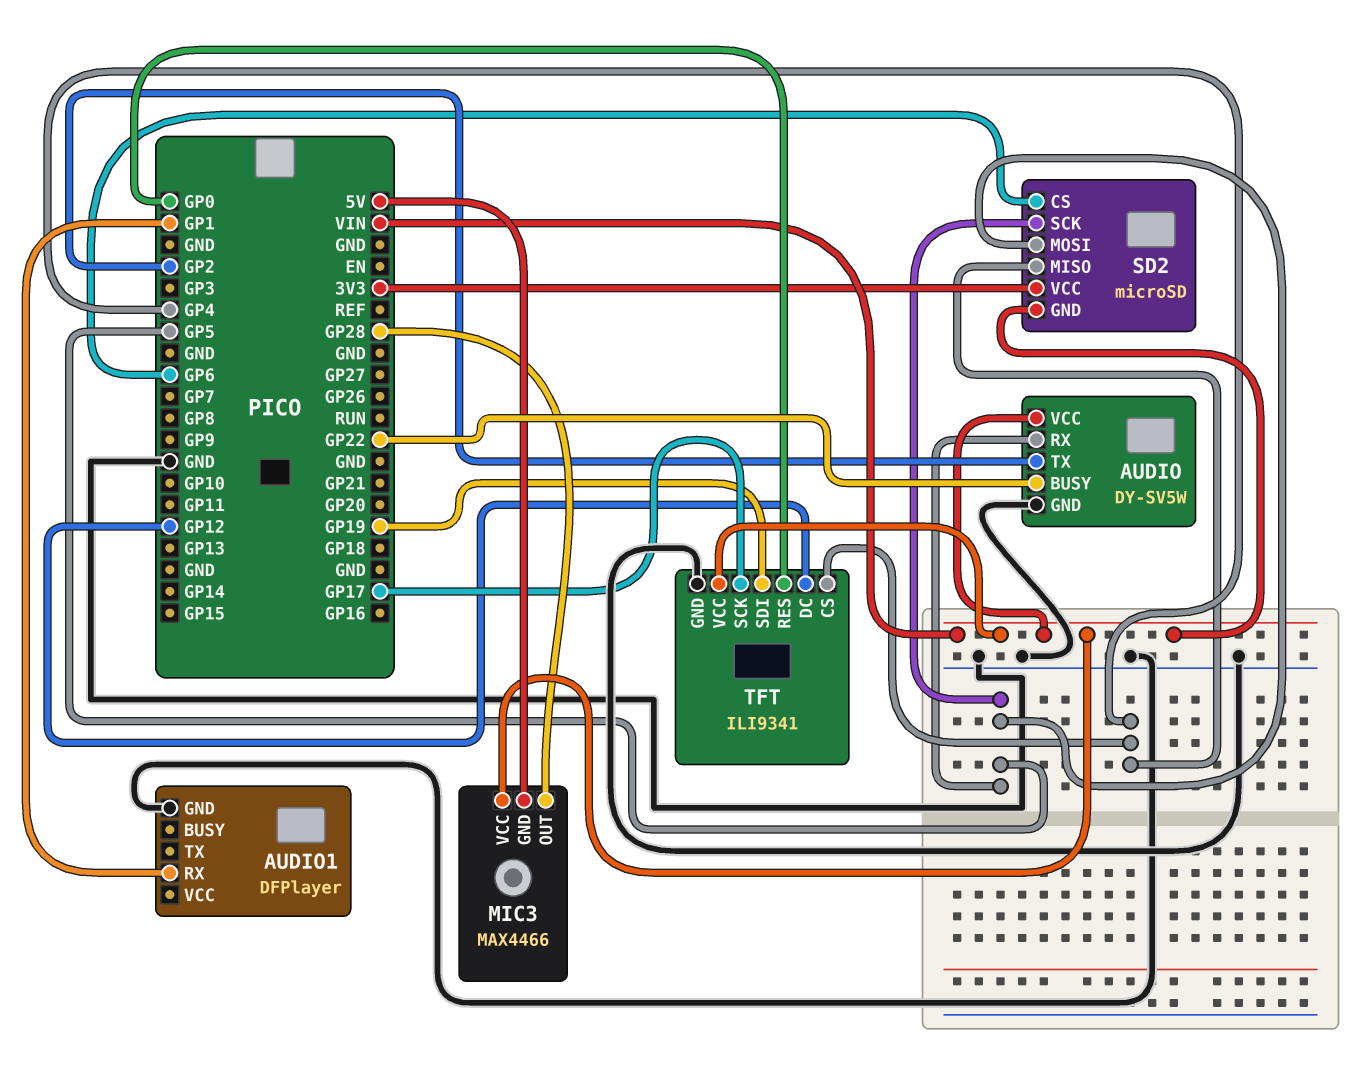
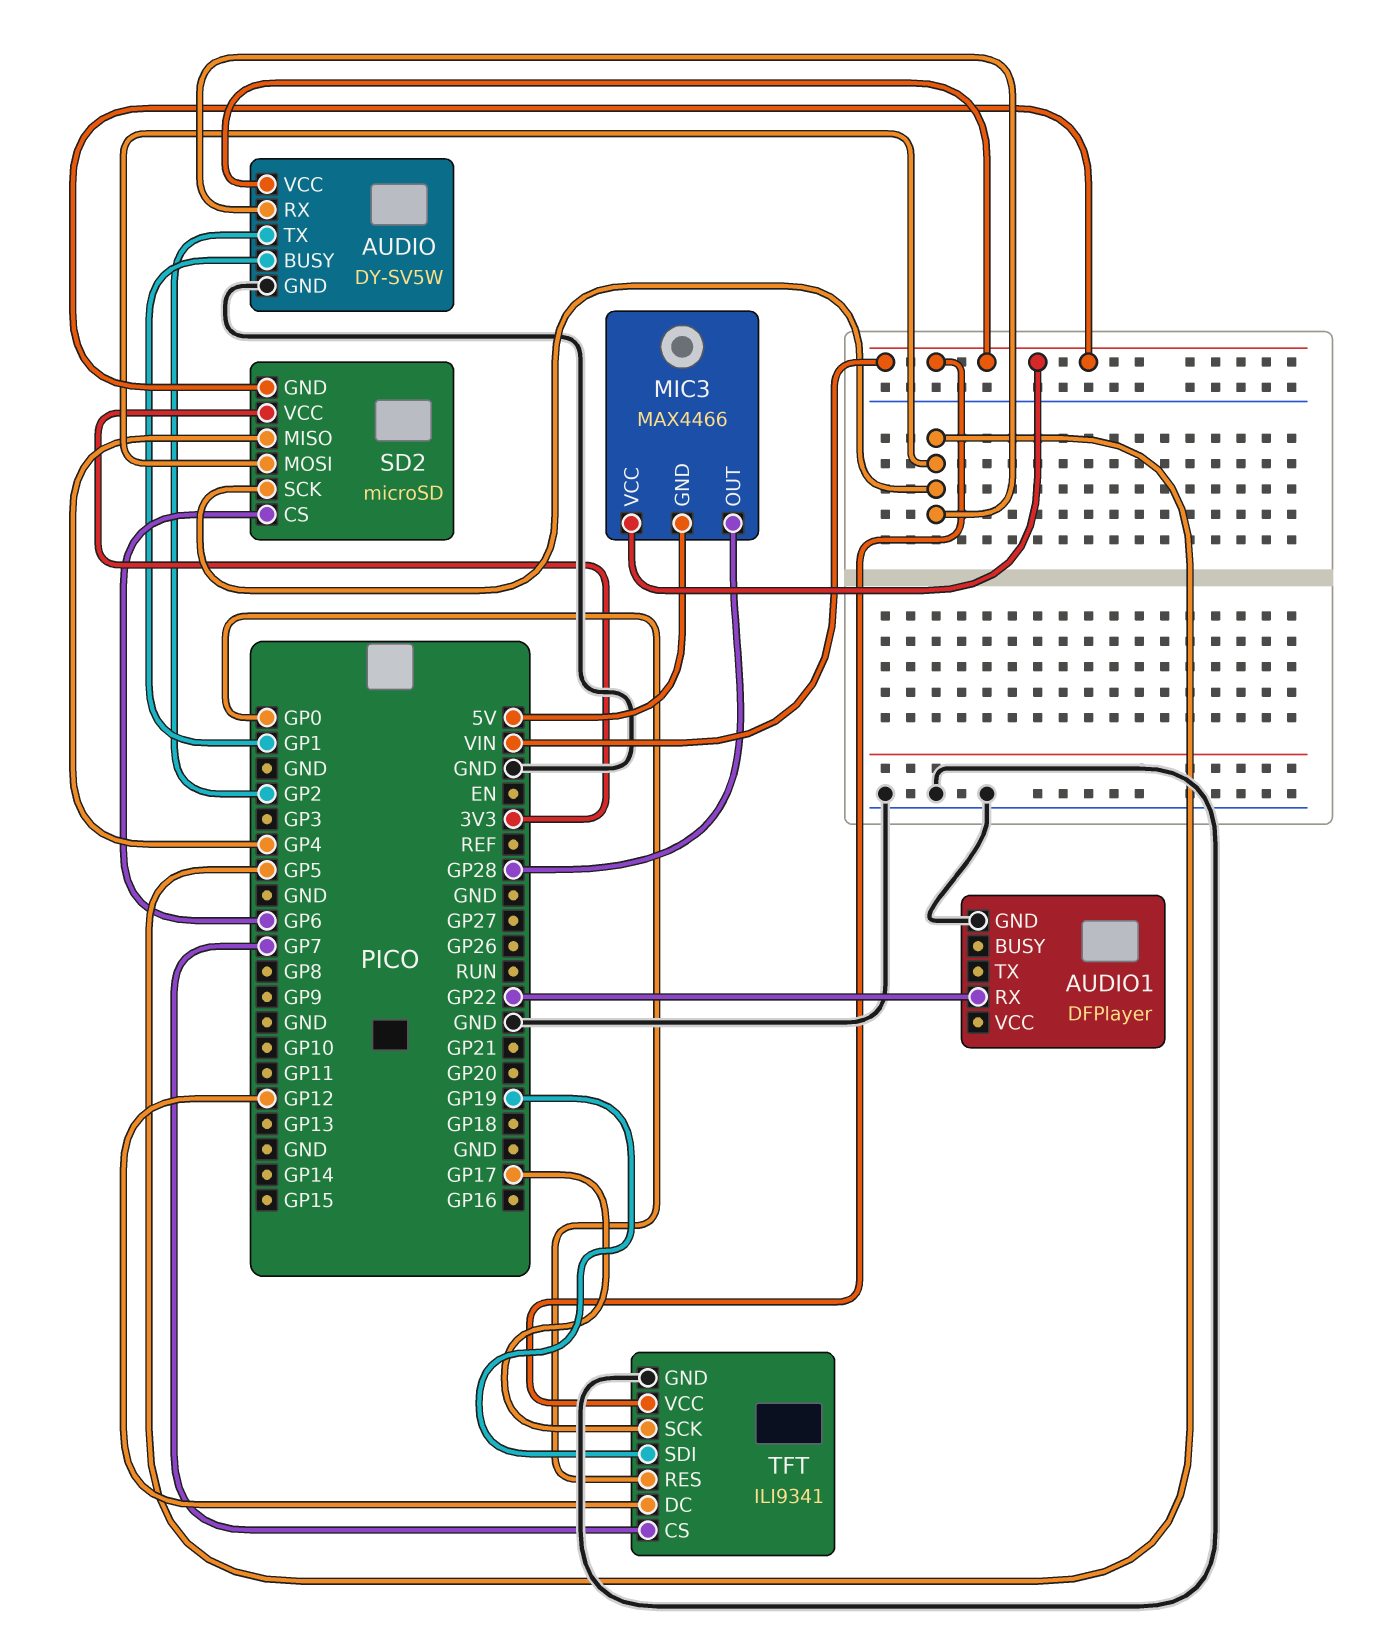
AUDIO pin BUSY: GP22 -> GP1
AUDIO1 pin RX: GP1 -> GP22
TFT pin CS: GP4 -> GP7

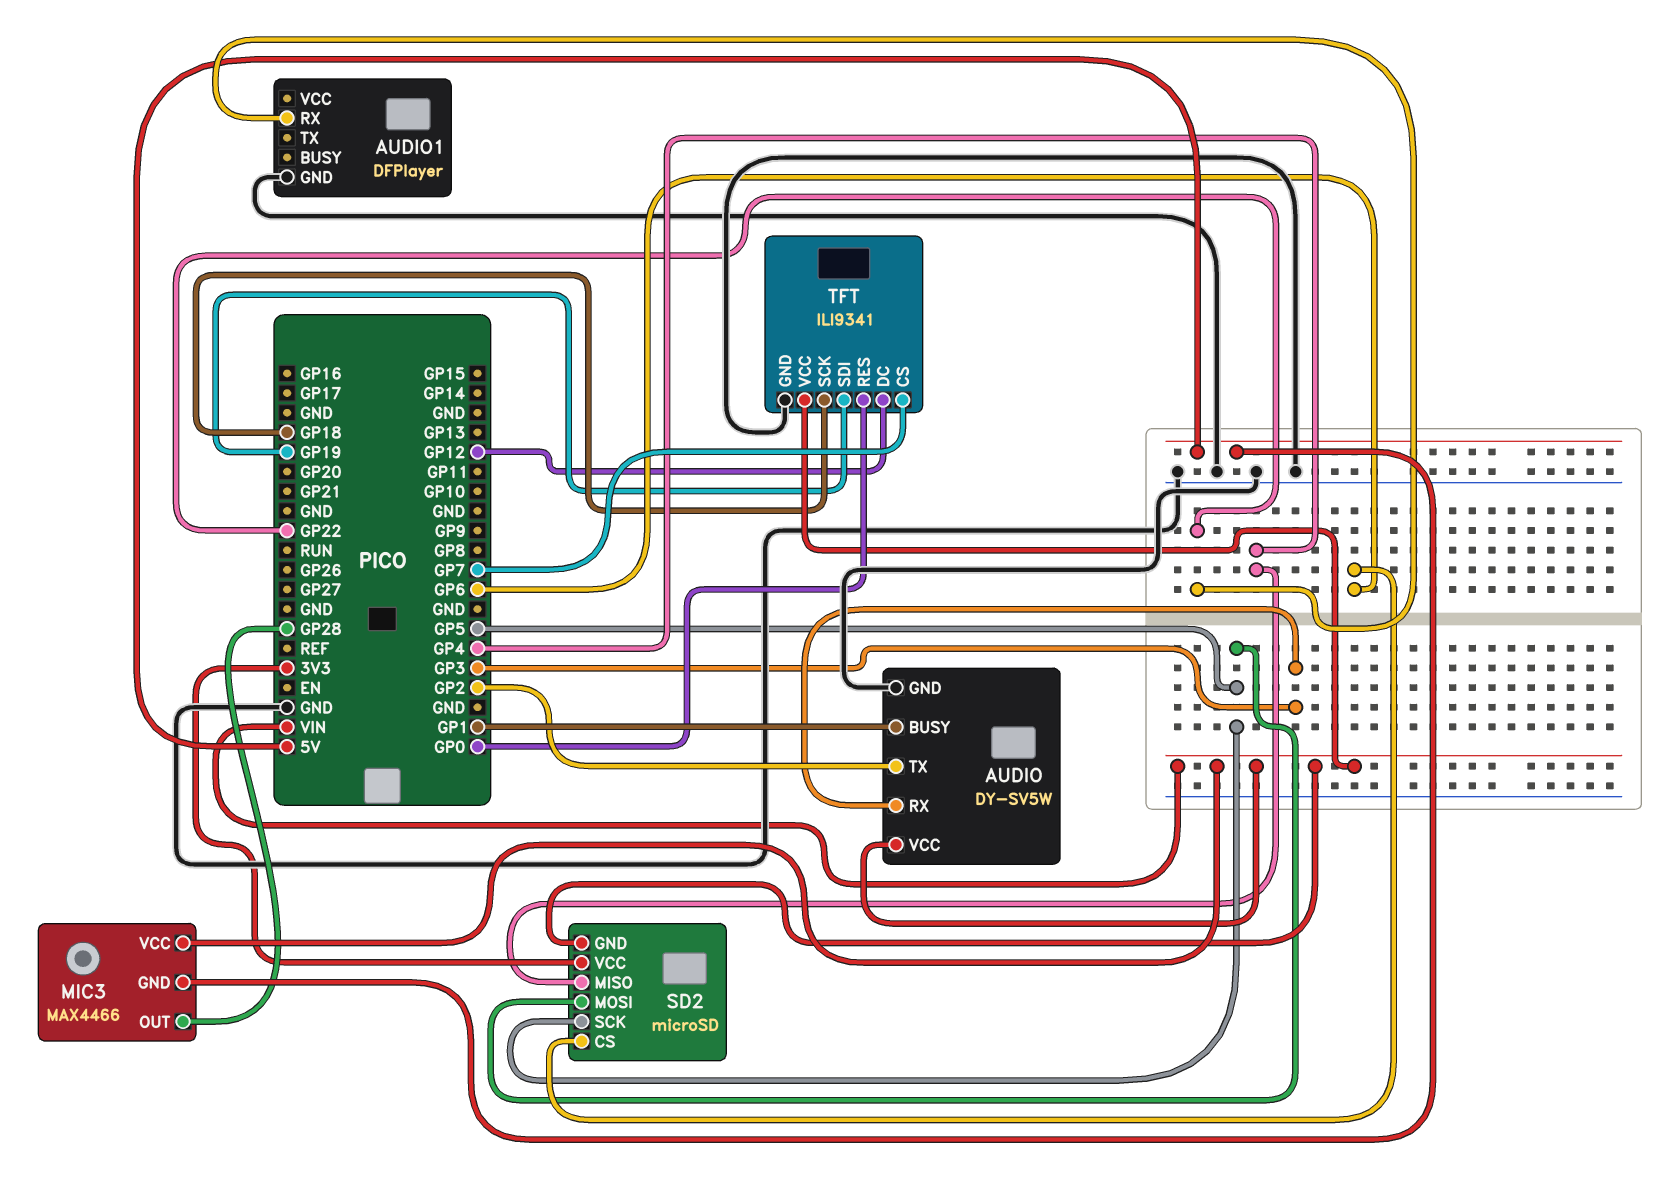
AUDIO pin RX: GP5 -> GP3
TFT pin SCK: GP17 -> GP18

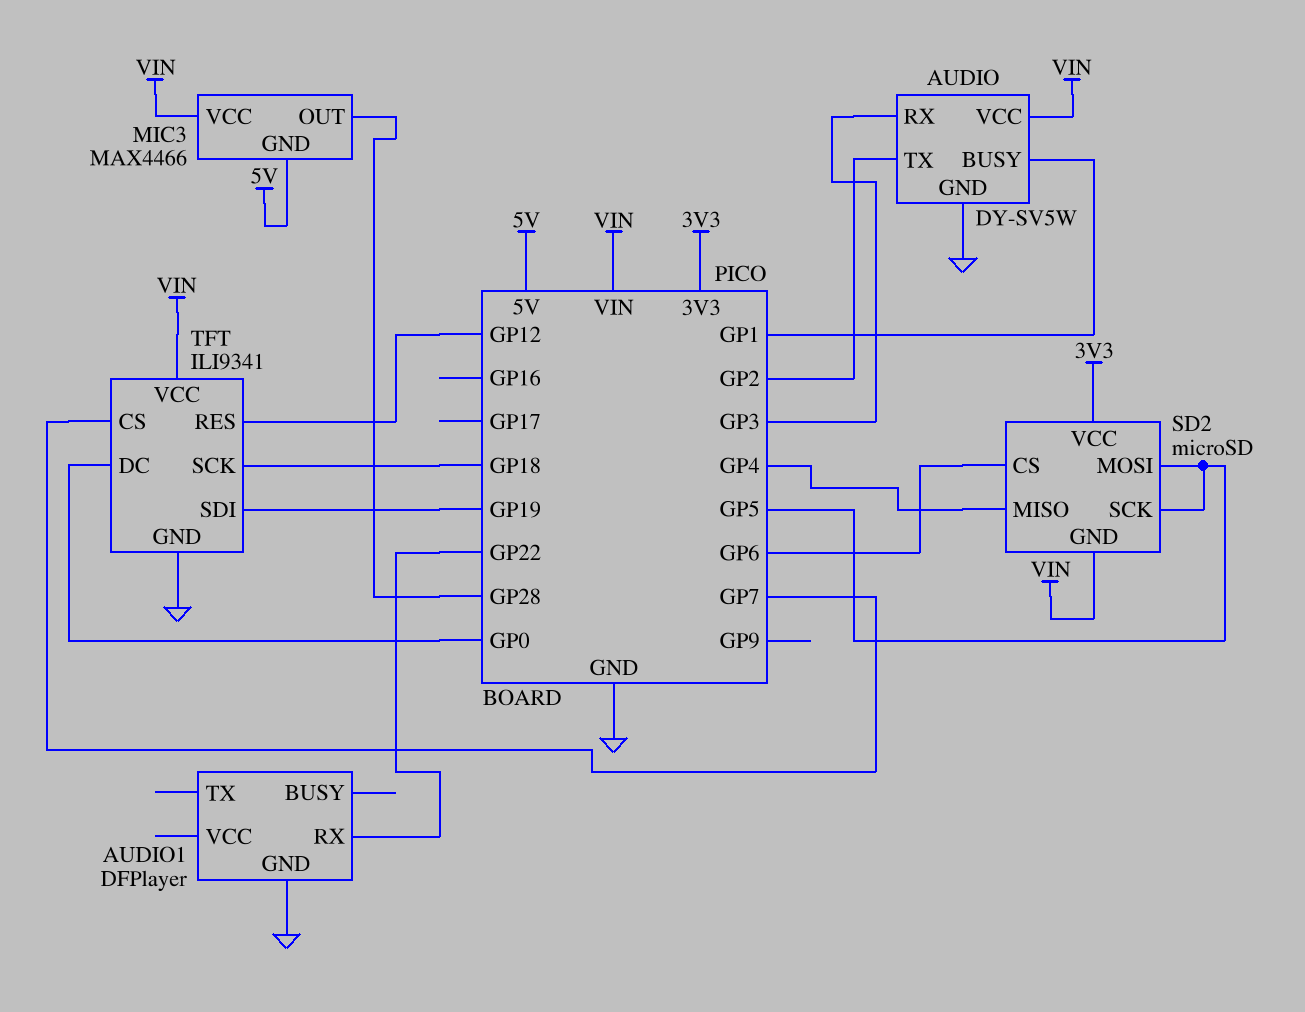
TFT pin DC: GP12 -> GP0
TFT pin RES: GP0 -> GP12

